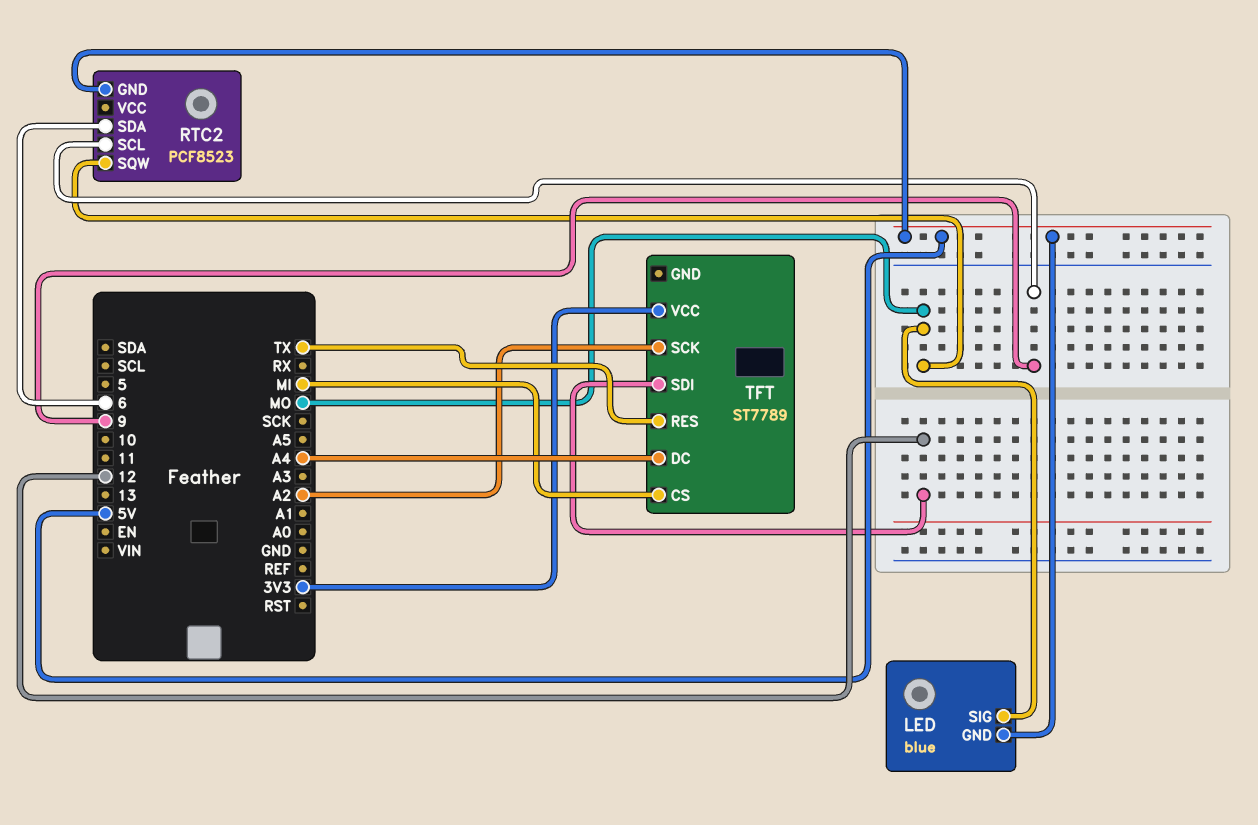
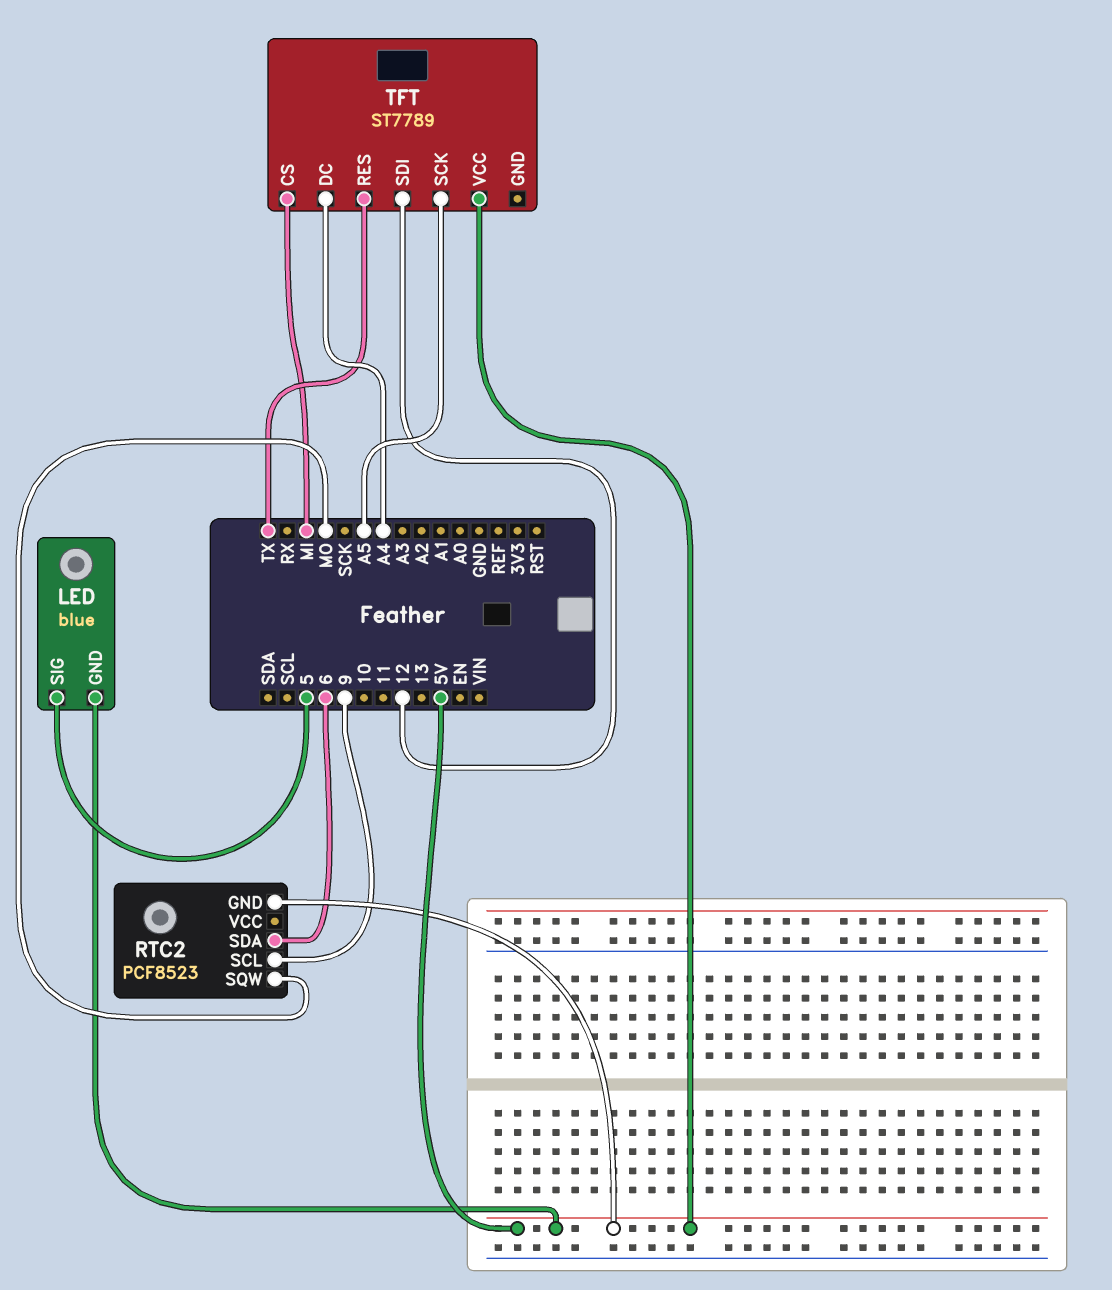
LED pin SIG: MO -> 5
TFT pin SCK: A2 -> A5
TFT pin VCC: 3V3 -> 5V

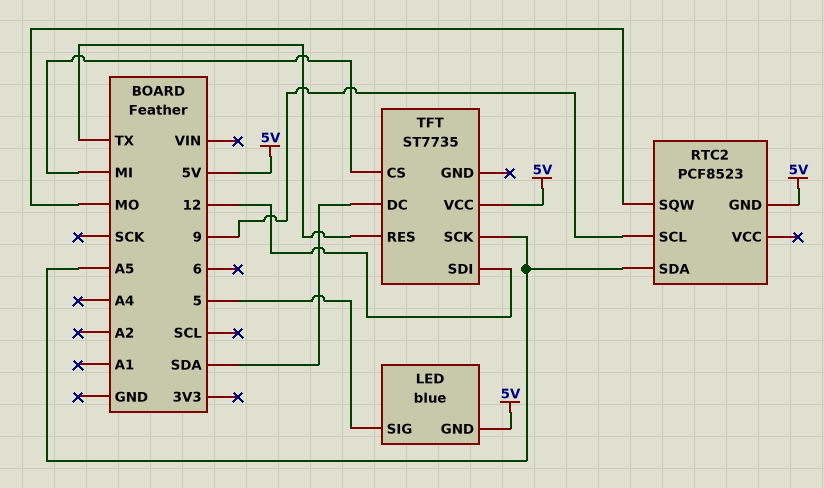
RTC2 pin SDA: 6 -> A5
TFT: ST7789 -> ST7735
TFT pin DC: A4 -> SDA

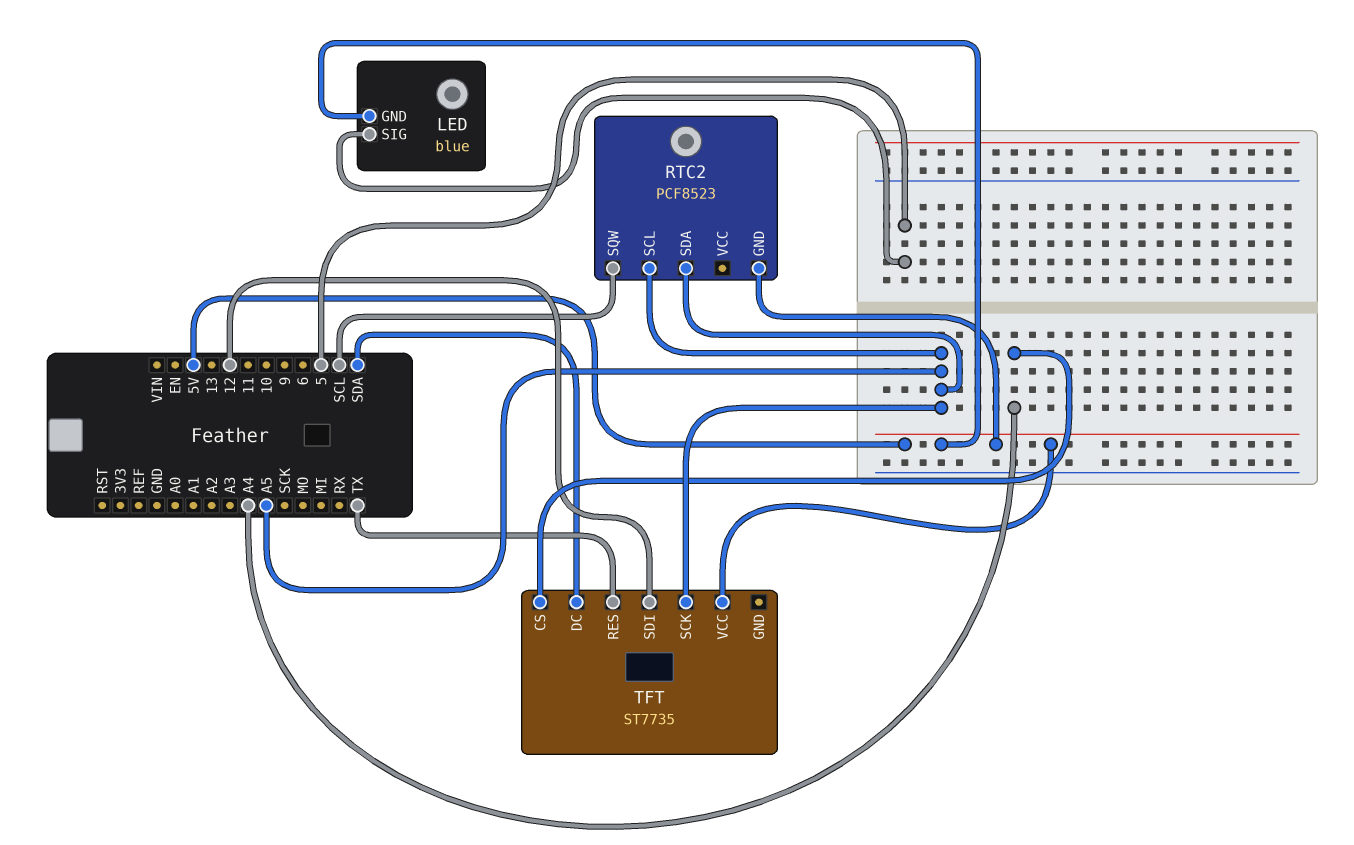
RTC2 pin SCL: 9 -> A5
RTC2 pin SQW: MO -> SCL
TFT pin CS: MI -> A4

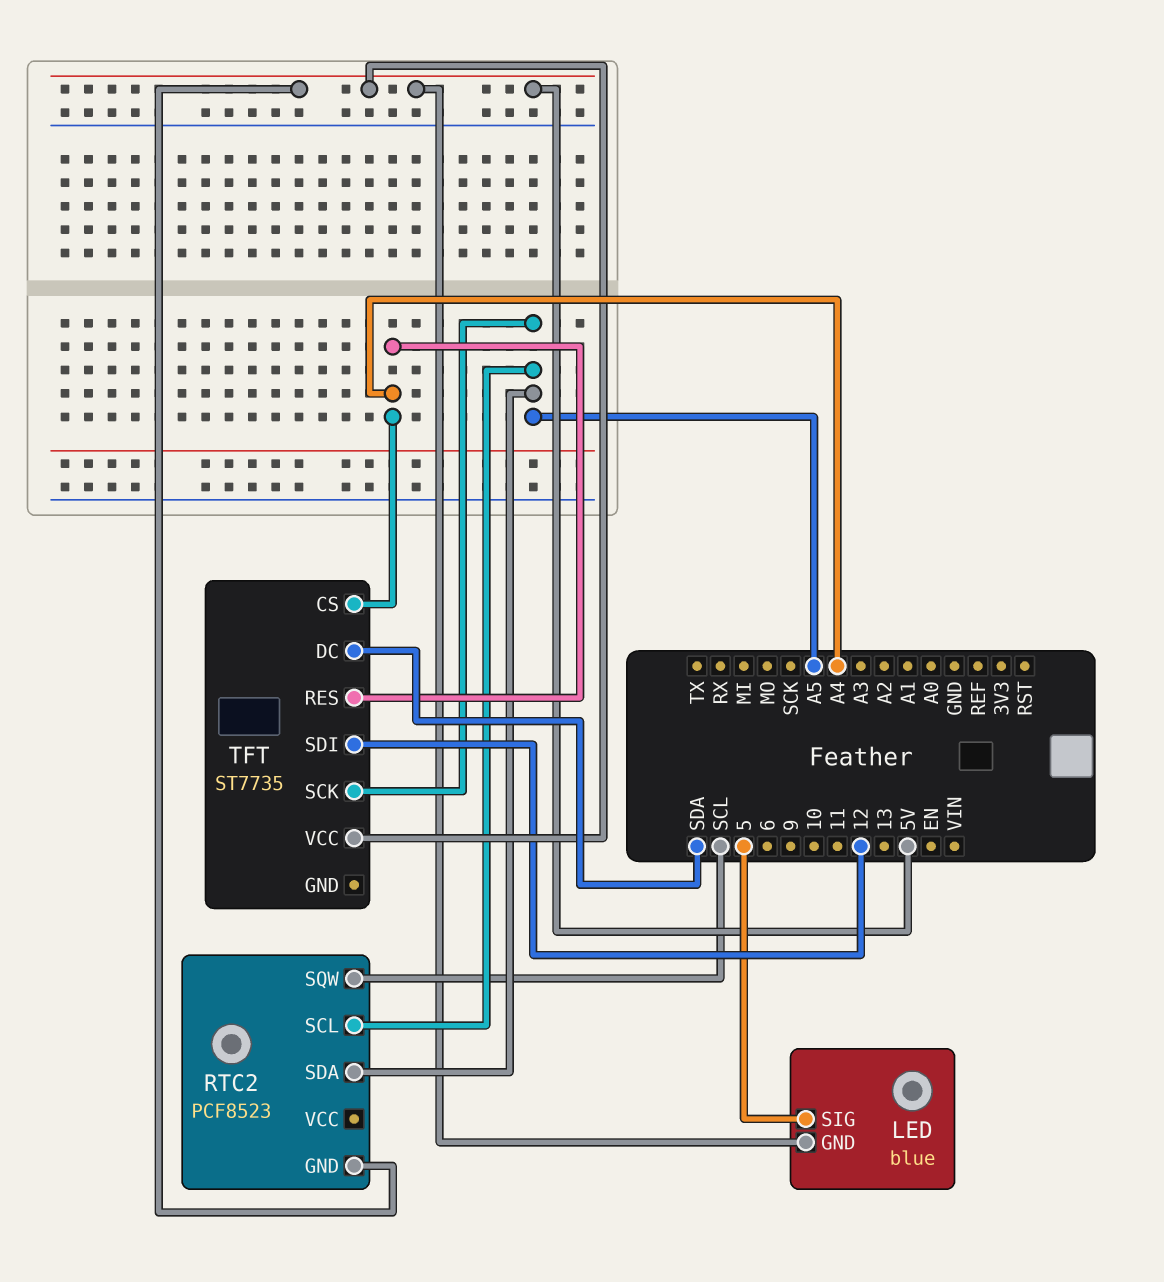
TFT pin RES: TX -> A4

